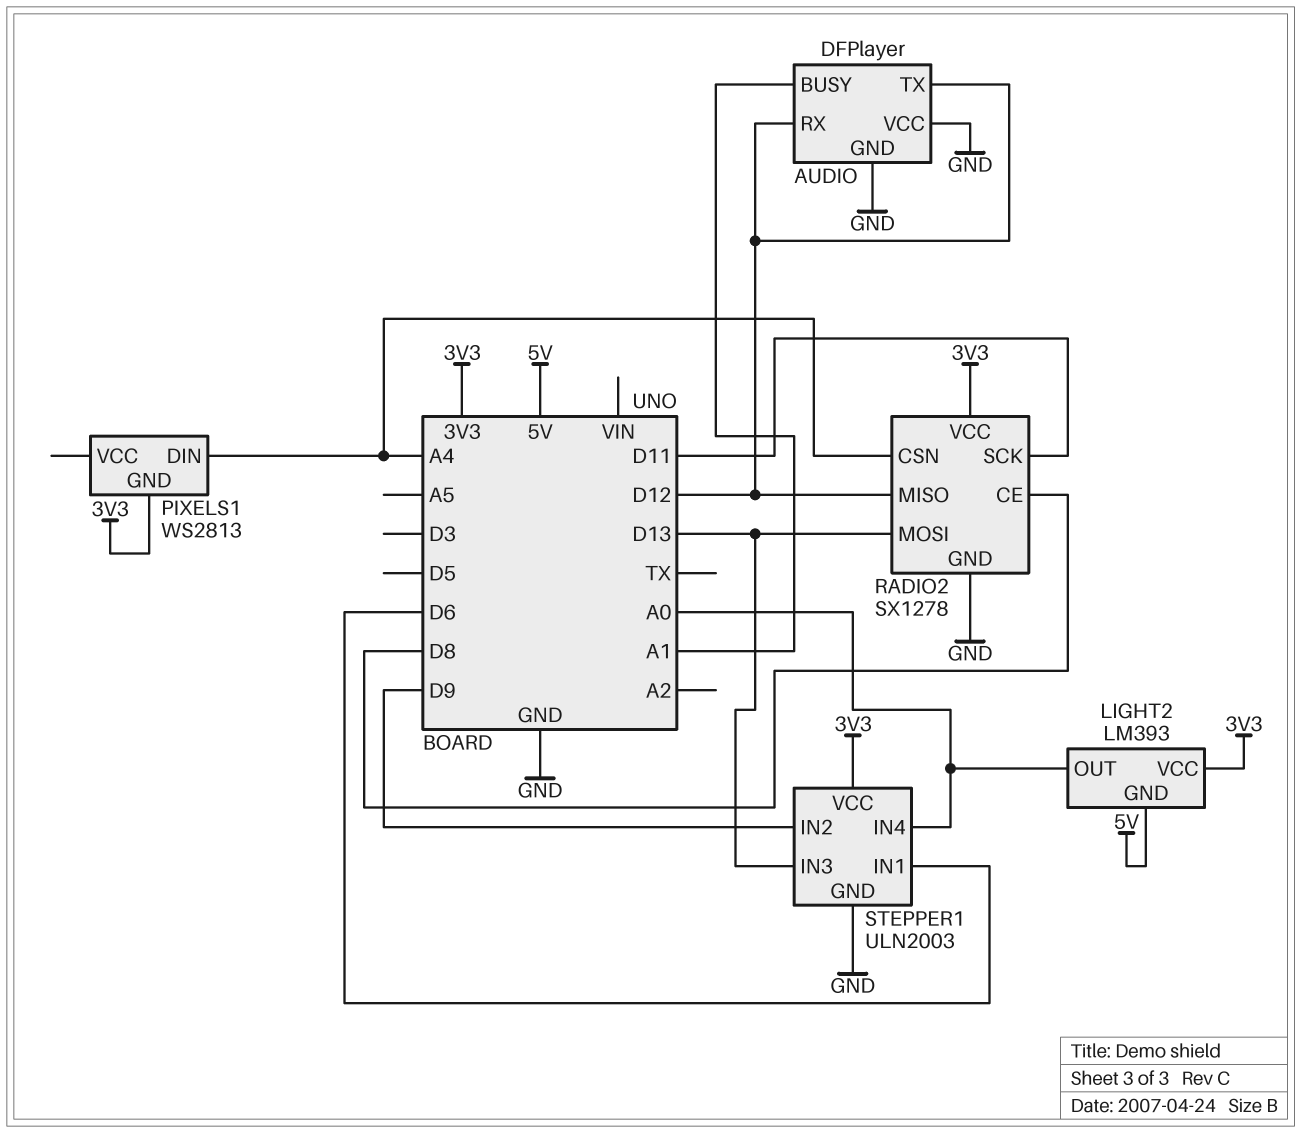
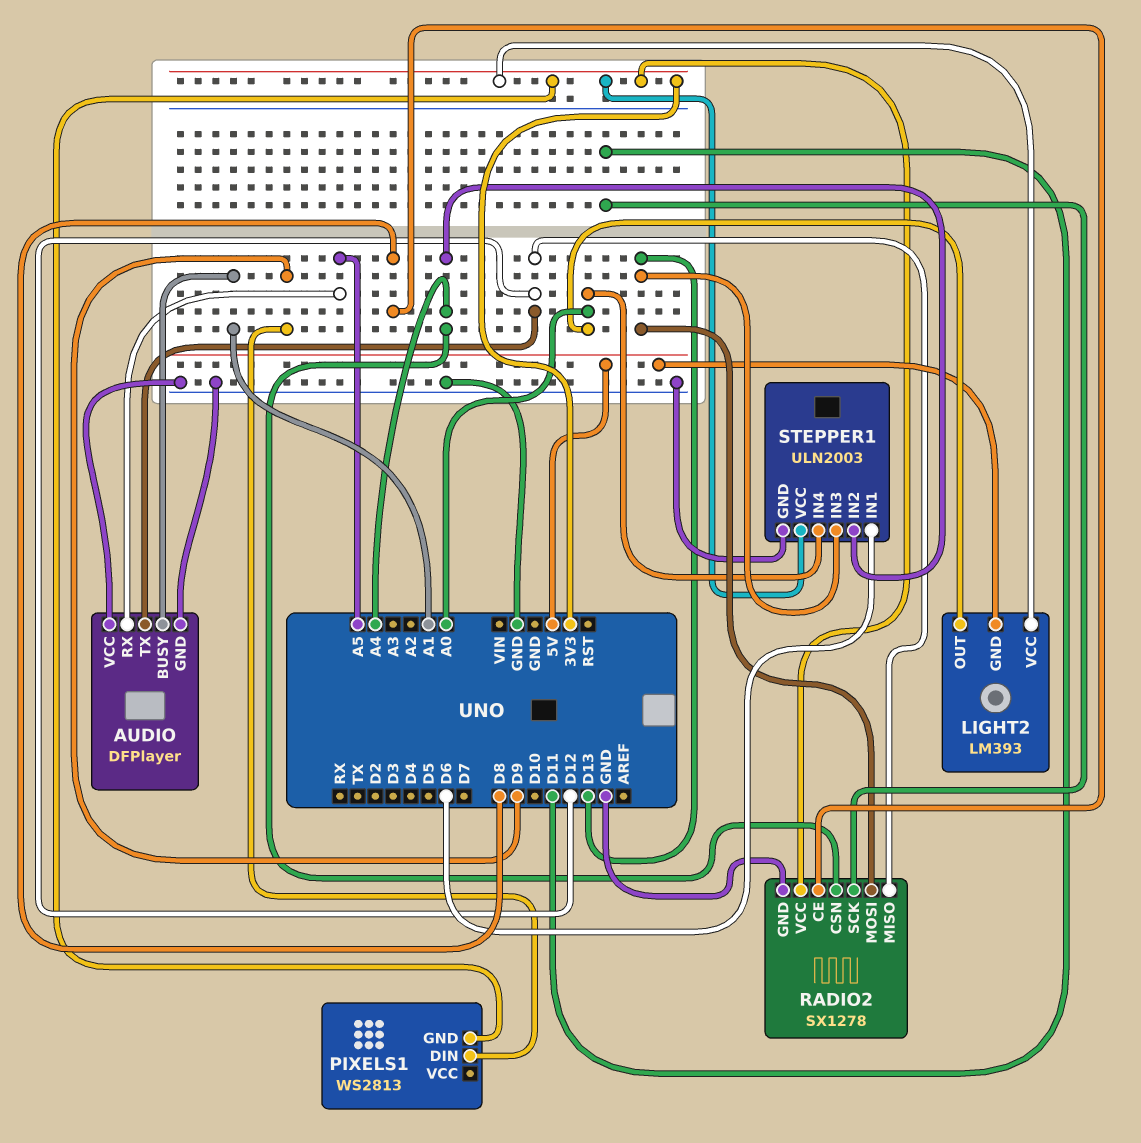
AUDIO pin RX: D12 -> A5
PIXELS1 pin DIN: A4 -> D9
STEPPER1 pin IN2: D9 -> A4

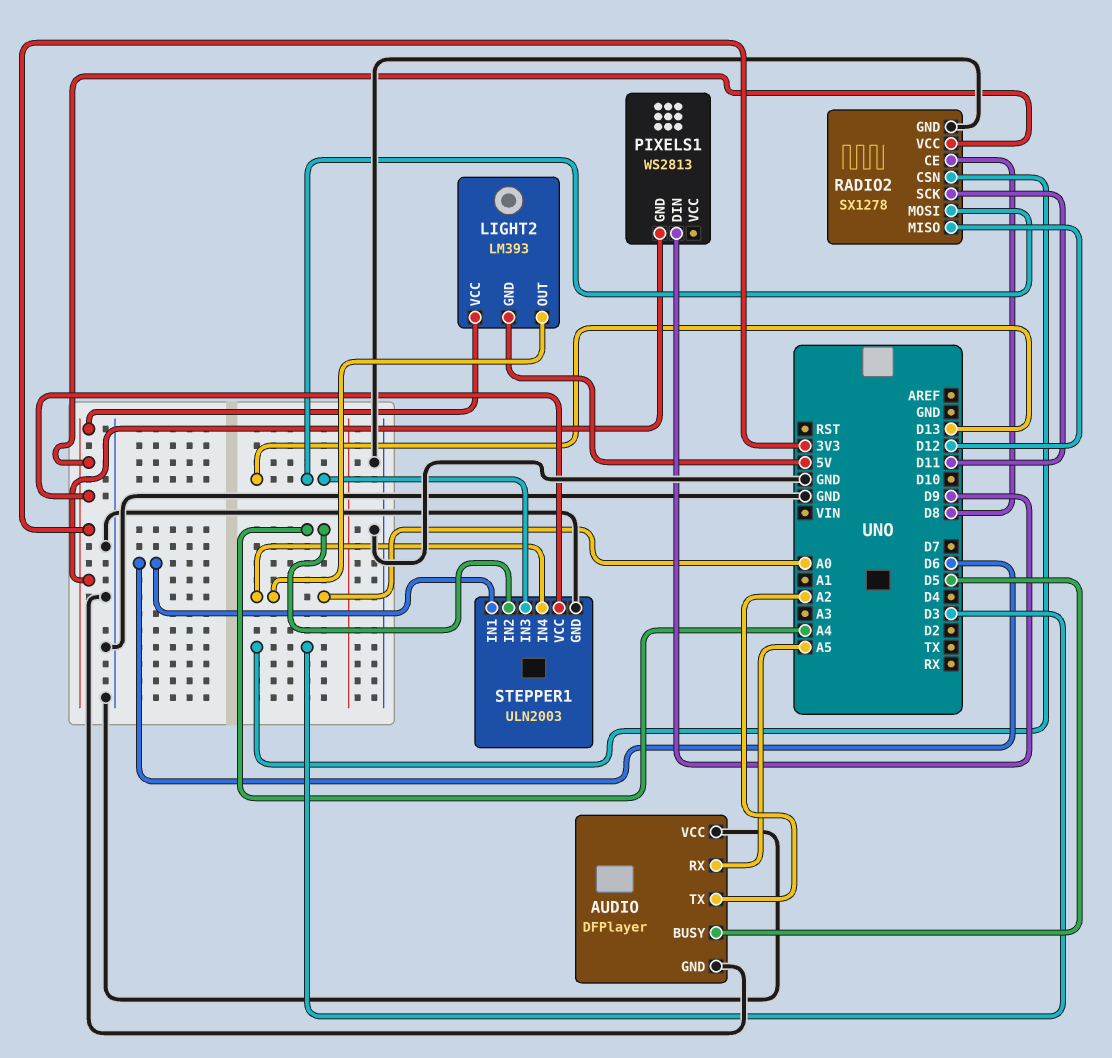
AUDIO pin BUSY: A1 -> D5
AUDIO pin TX: D12 -> A2
RADIO2 pin CSN: A4 -> D3

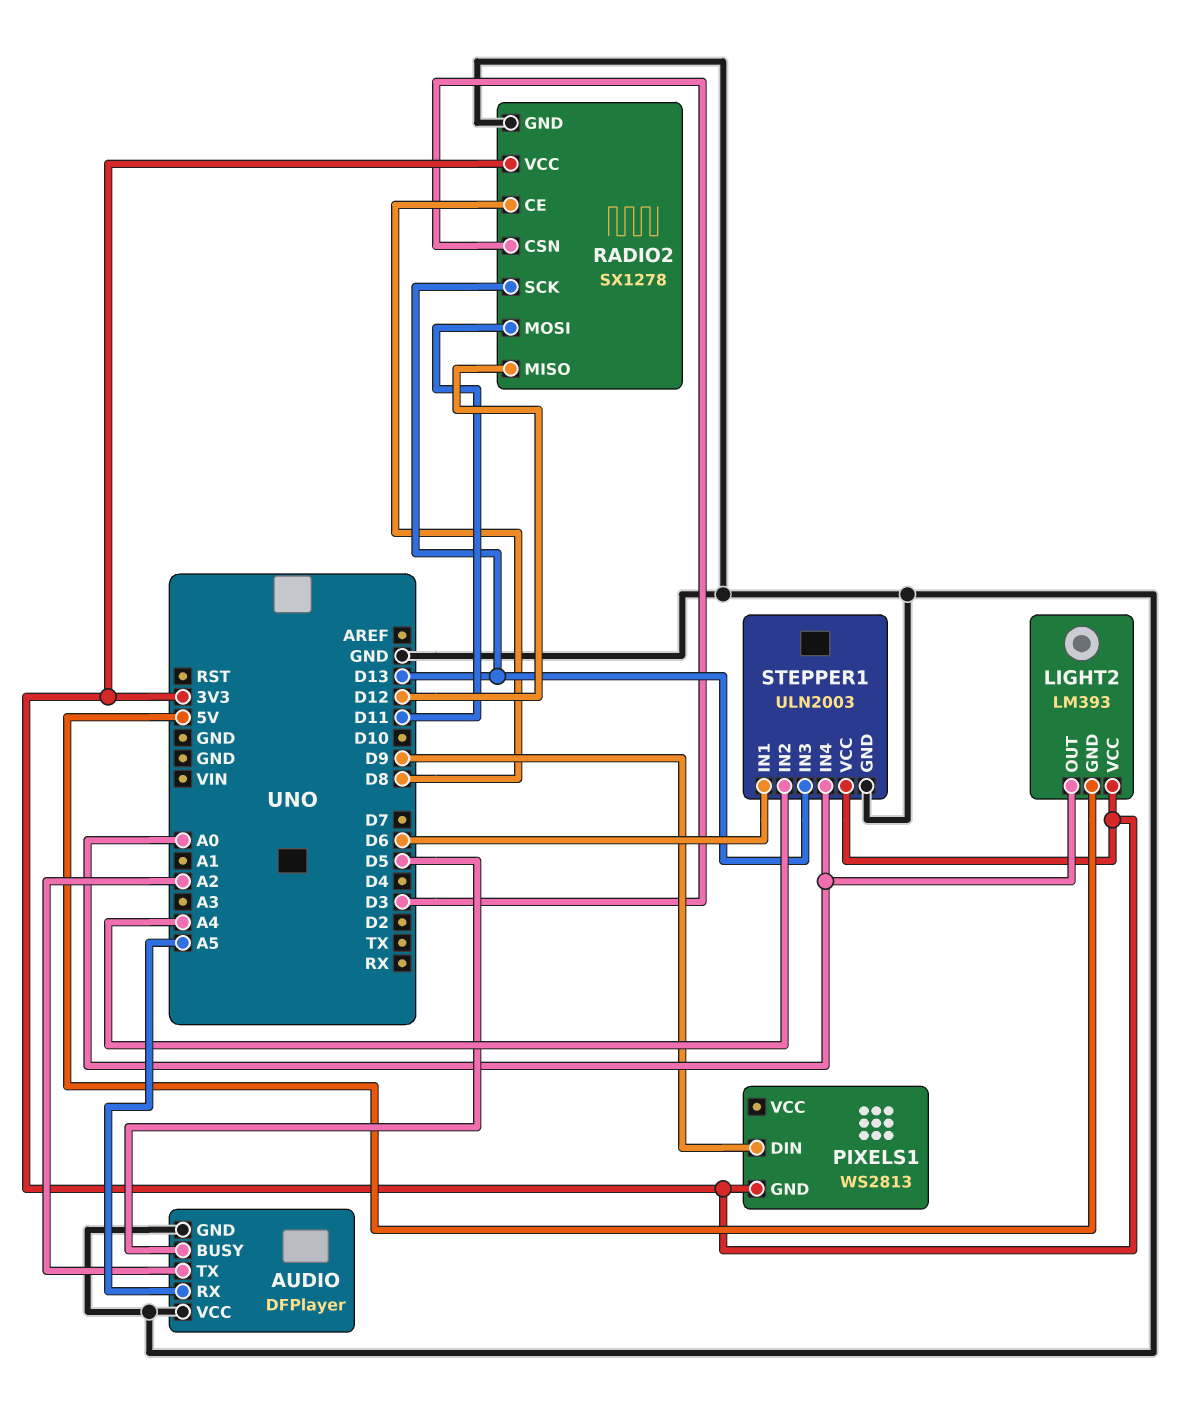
RADIO2 pin MOSI: D13 -> D11
RADIO2 pin SCK: D11 -> D13

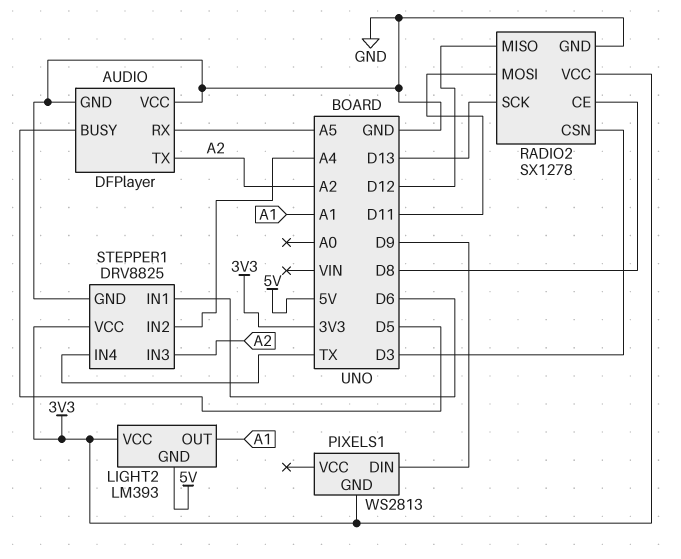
LIGHT2 pin OUT: A0 -> A1
STEPPER1: ULN2003 -> DRV8825
STEPPER1 pin IN3: D13 -> A2
STEPPER1 pin IN4: A0 -> TX

